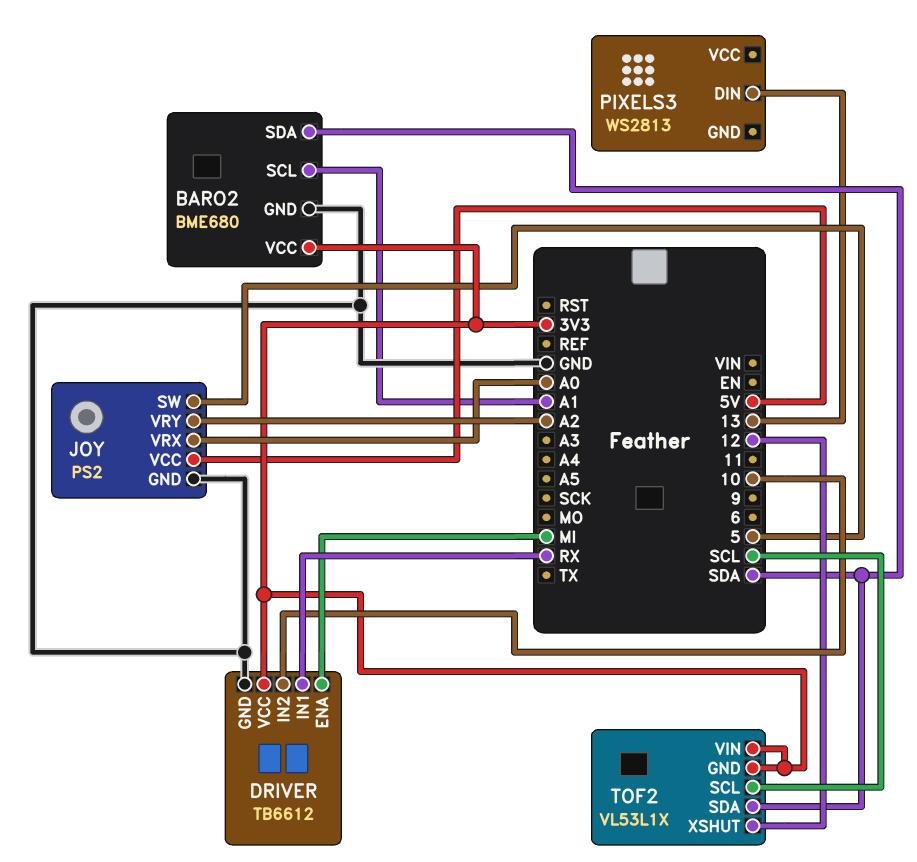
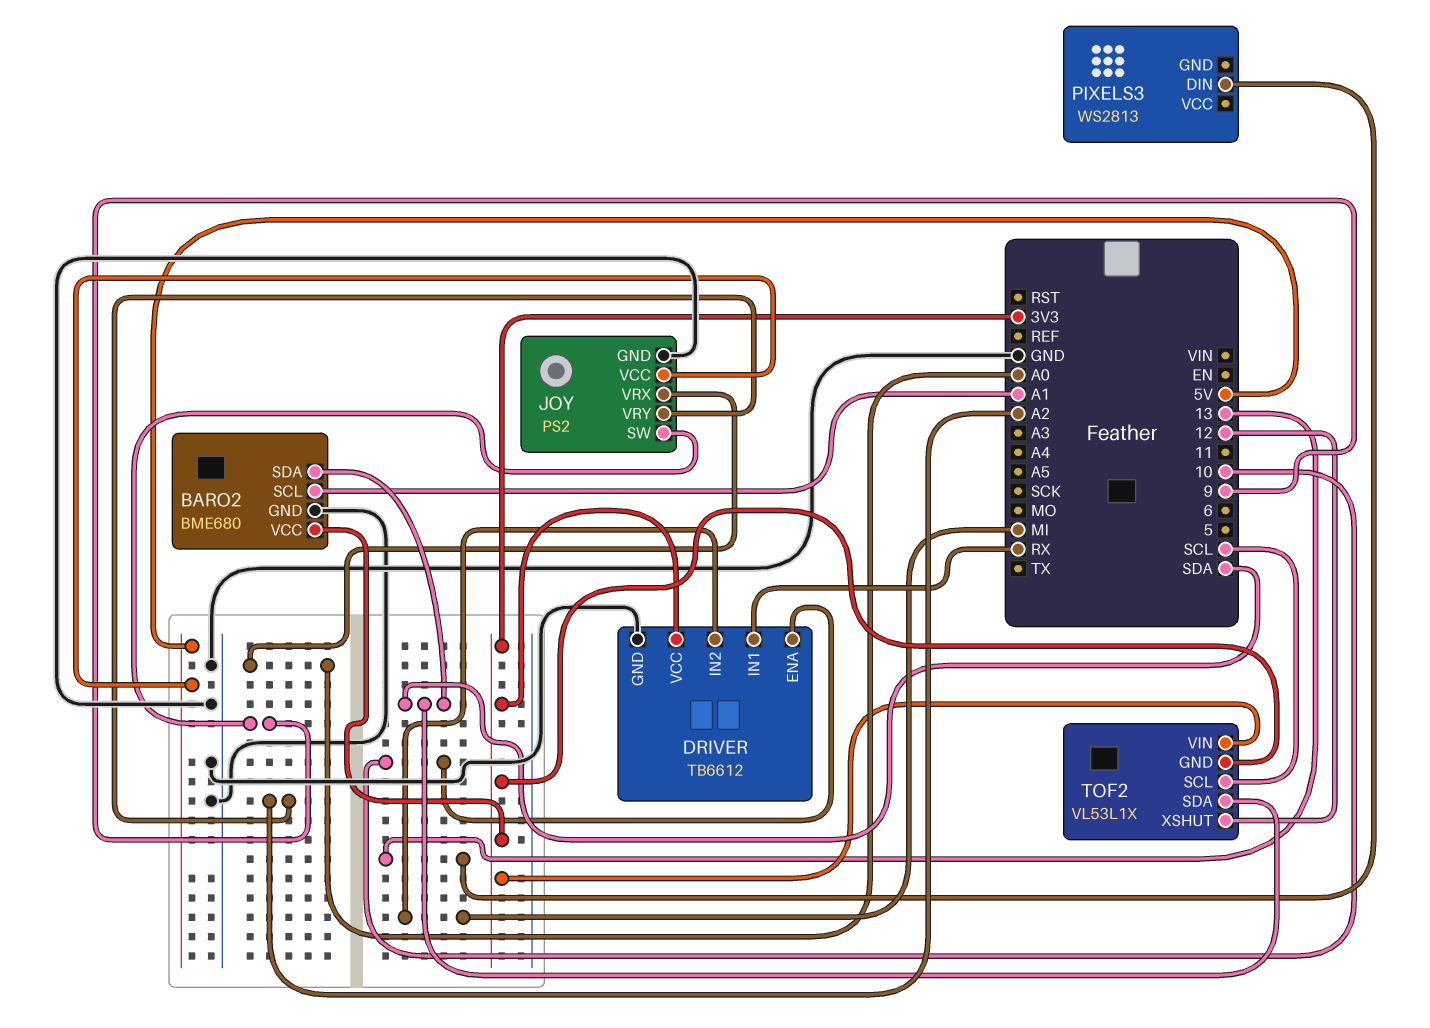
DRIVER pin ENA: MI -> 10
DRIVER pin IN2: 10 -> MI
JOY pin SW: 5 -> 9

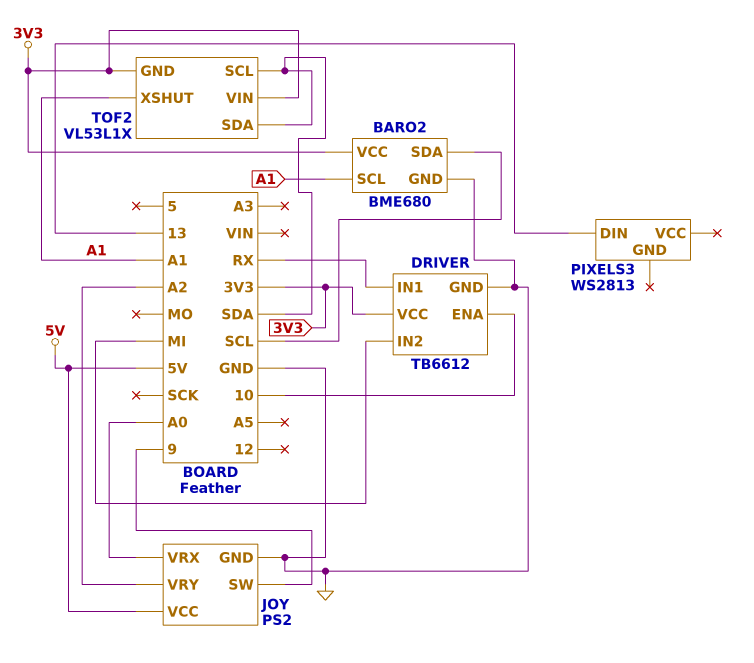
BARO2 pin SDA: SDA -> SCL
TOF2 pin SCL: SCL -> SDA
TOF2 pin XSHUT: 12 -> A1

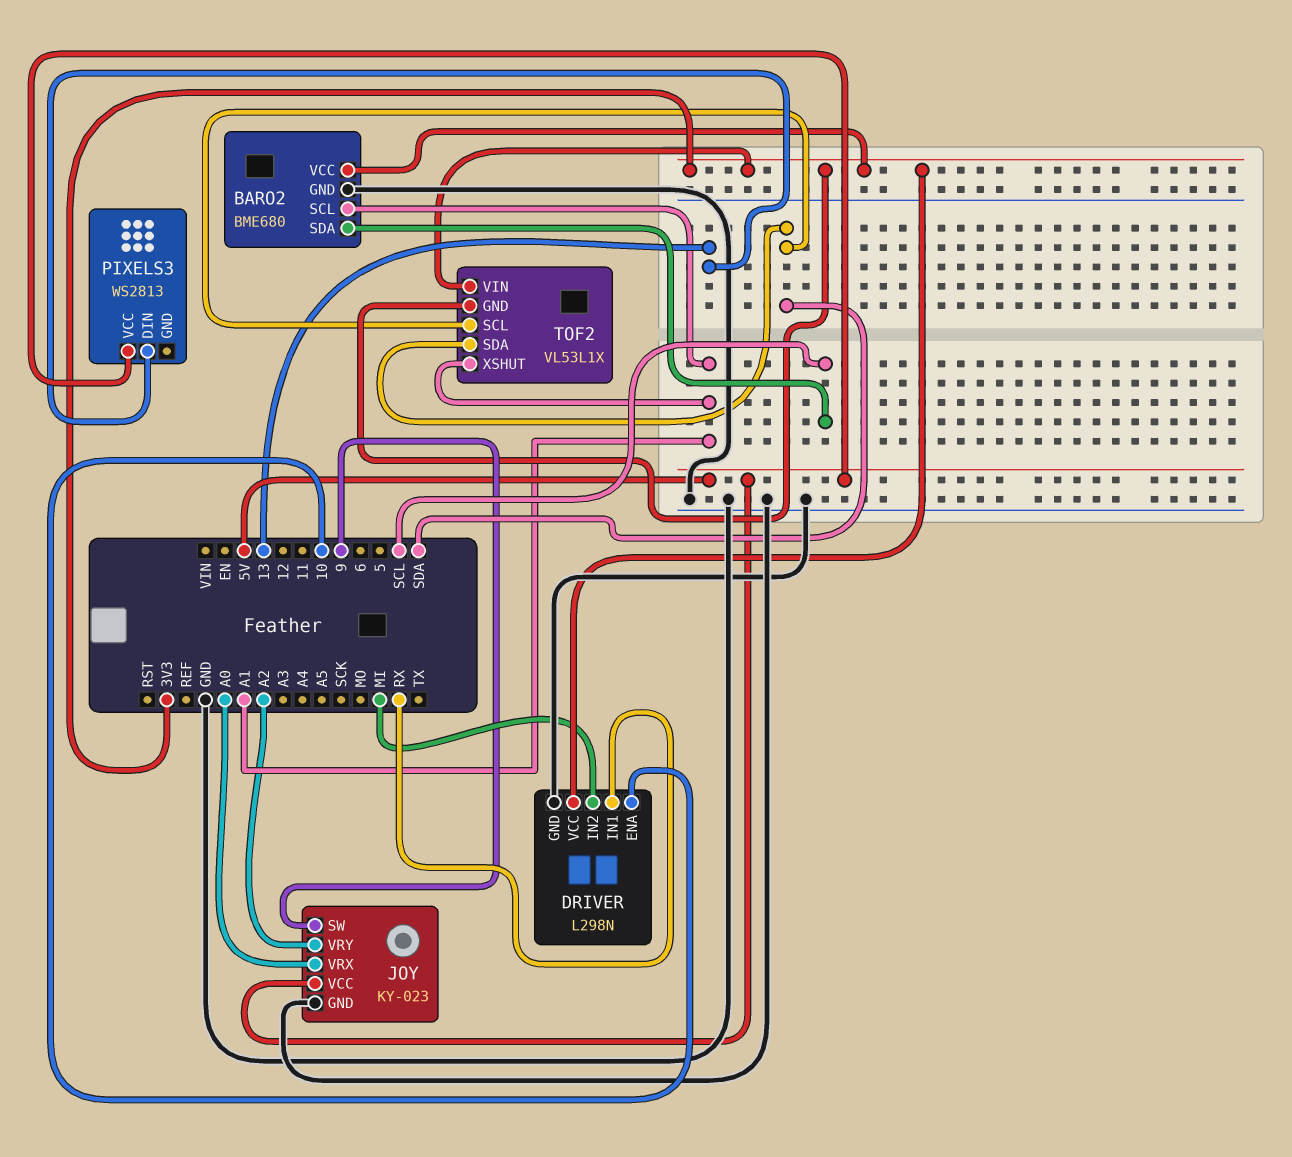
DRIVER: TB6612 -> L298N
JOY: PS2 -> KY-023
PIXELS3 pin VCC: none -> 5V

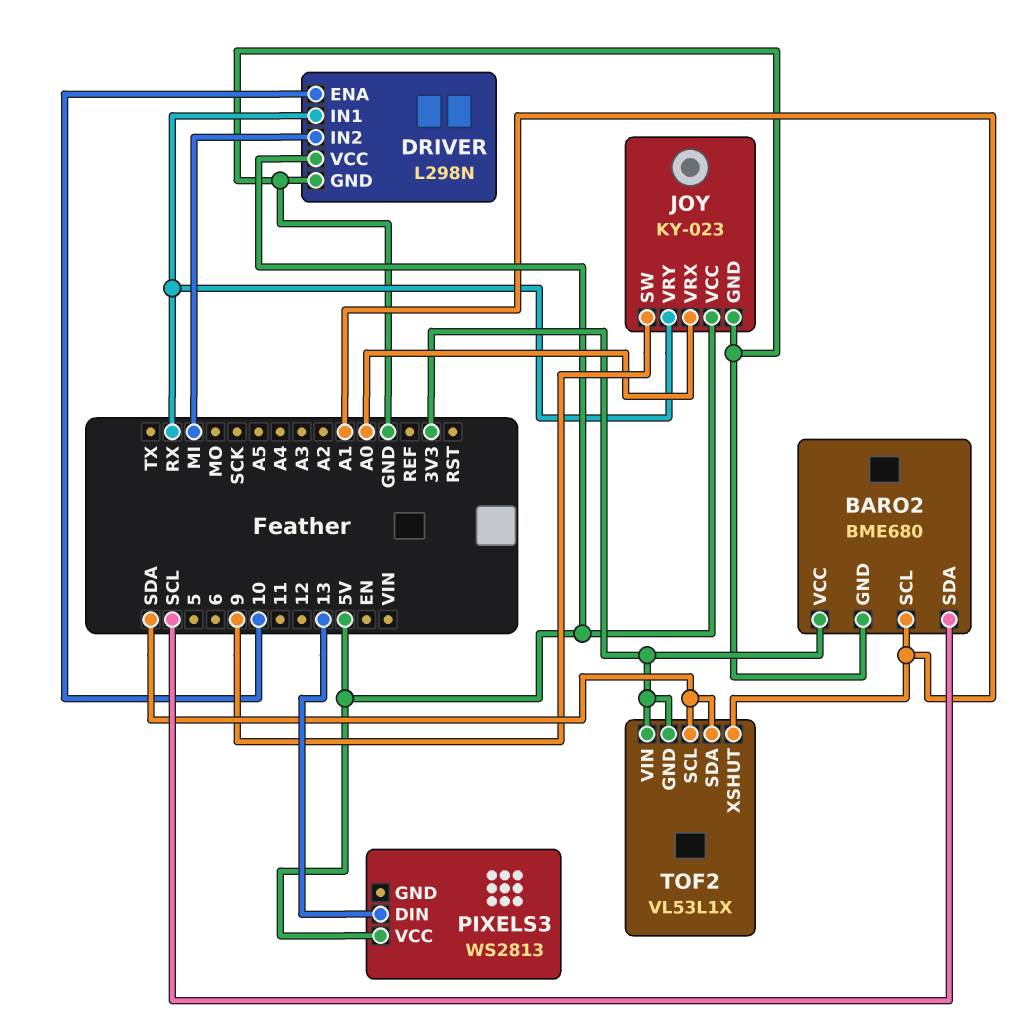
DRIVER pin VCC: 3V3 -> 5V
JOY pin VRY: A2 -> RX

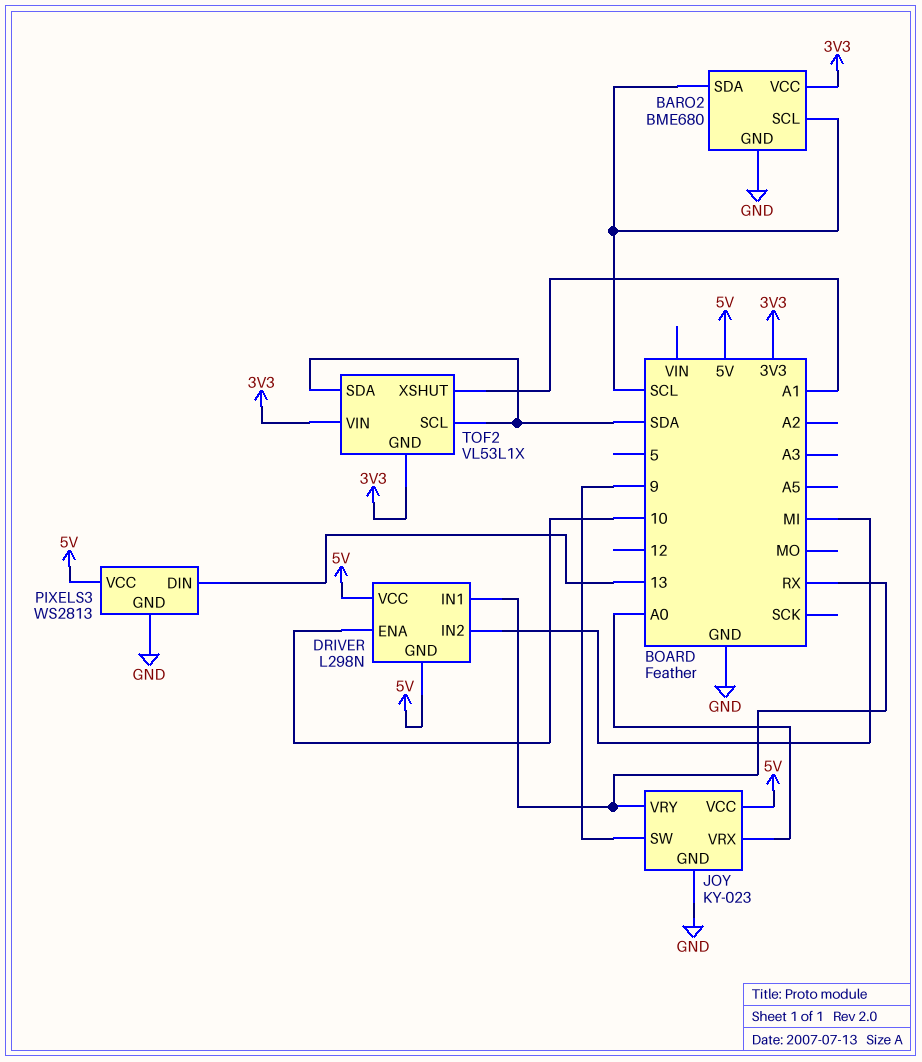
BARO2 pin SCL: A1 -> SCL
DRIVER pin GND: GND -> 5V
PIXELS3 pin GND: none -> GND

